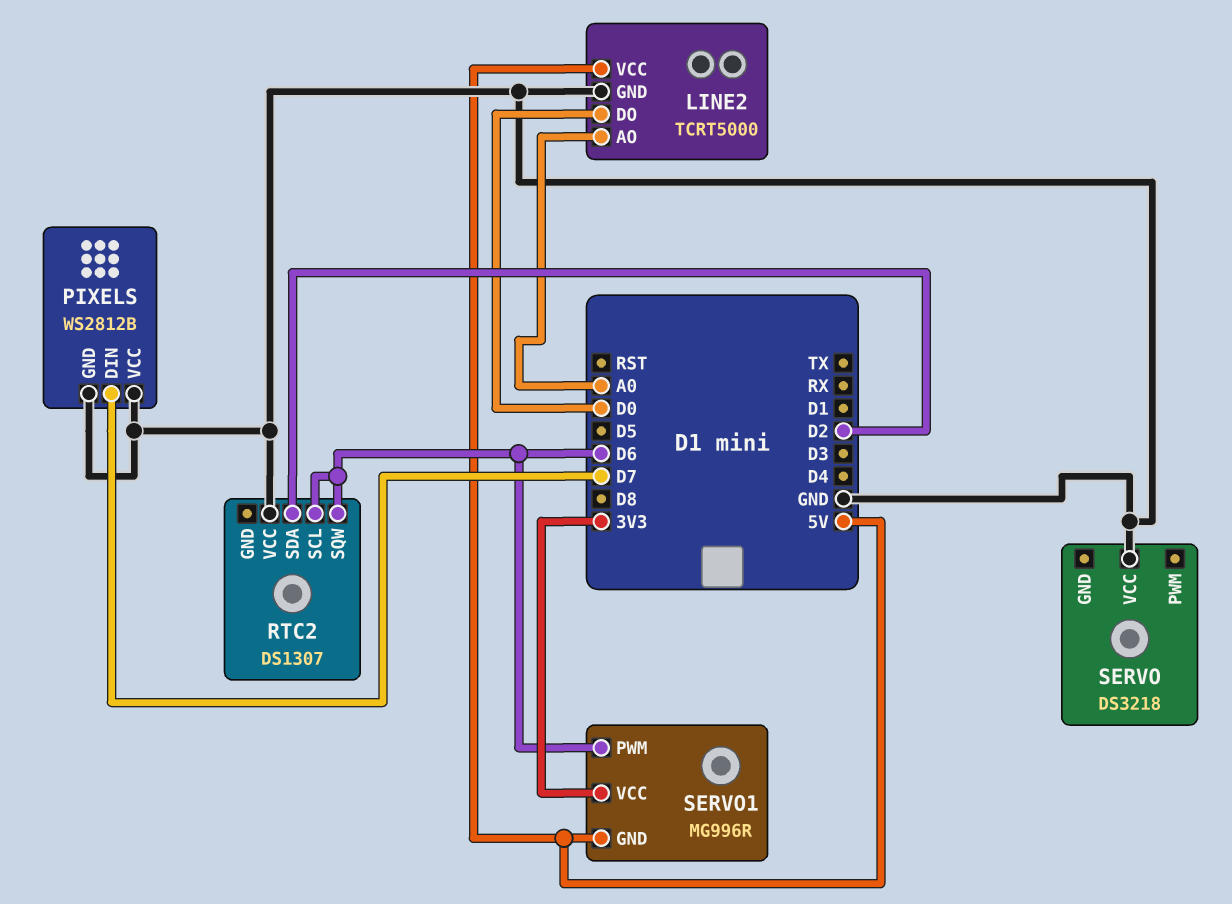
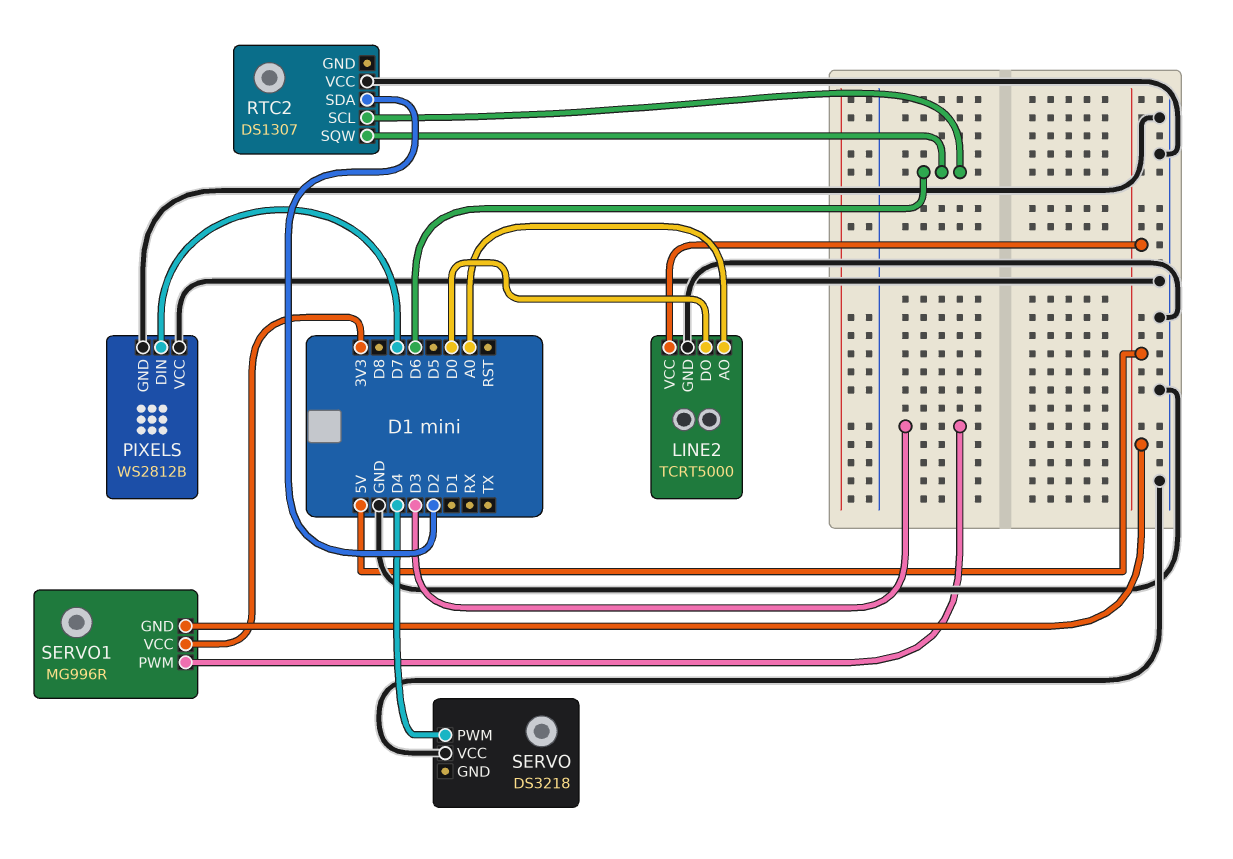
SERVO pin PWM: none -> D4
SERVO1 pin PWM: D6 -> D3

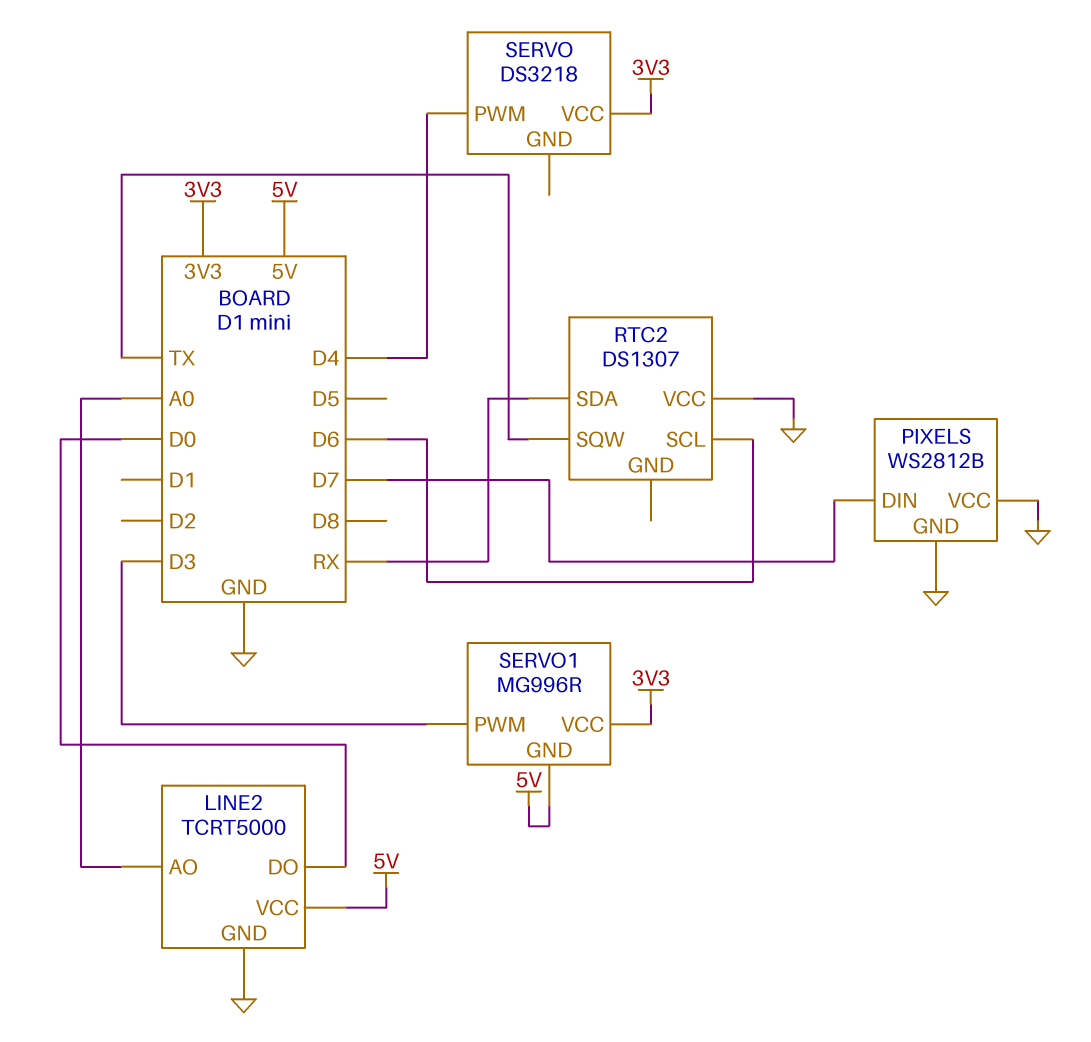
RTC2 pin SDA: D2 -> RX
RTC2 pin SQW: D6 -> TX
SERVO pin VCC: GND -> 3V3

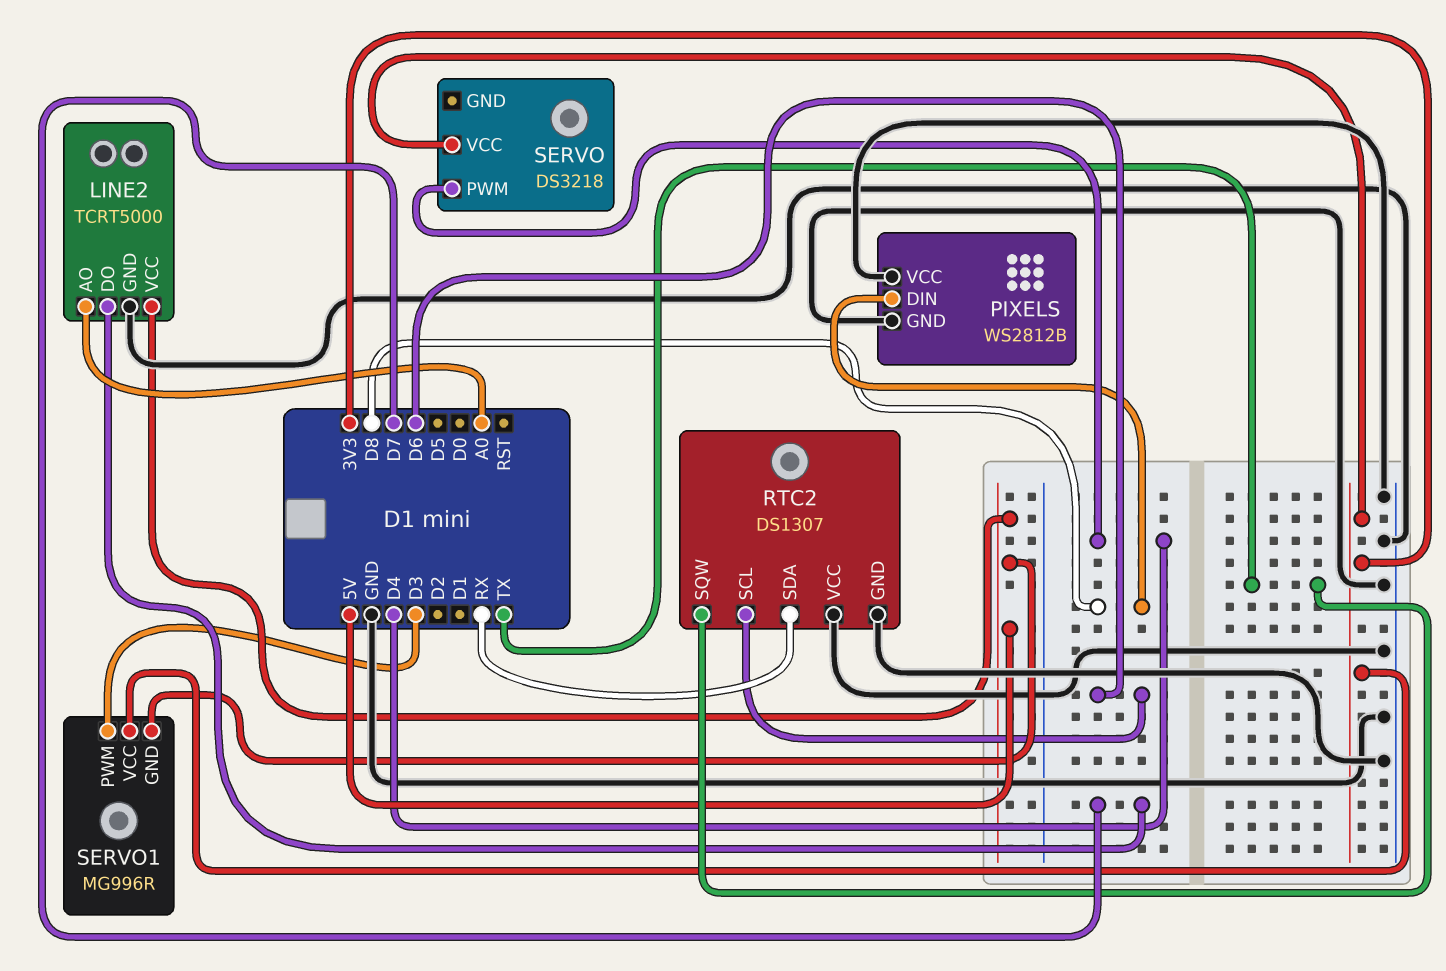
LINE2 pin DO: D0 -> D7
PIXELS pin DIN: D7 -> D8
RTC2 pin GND: none -> GND

